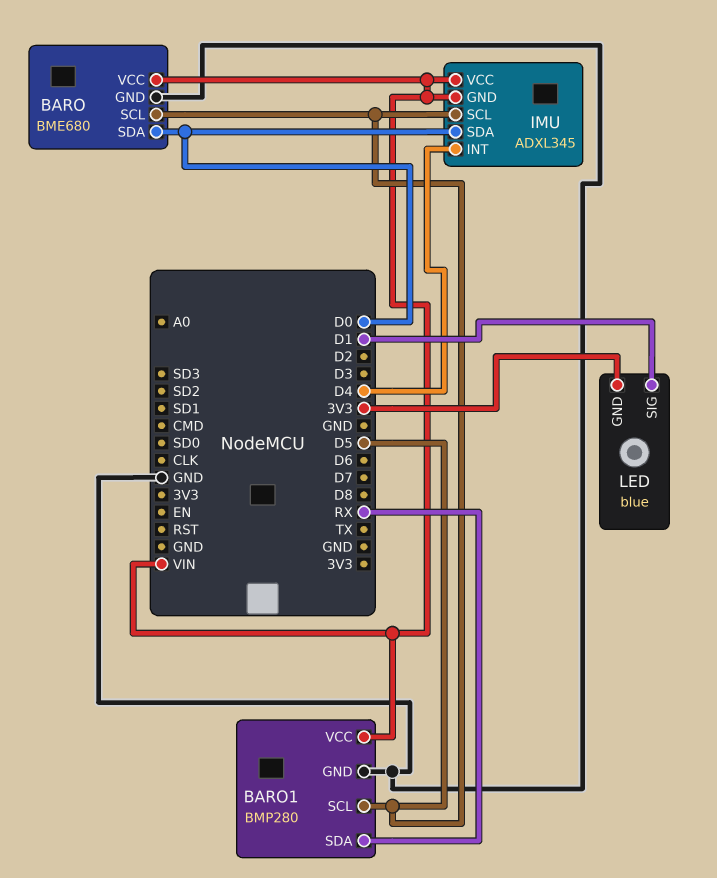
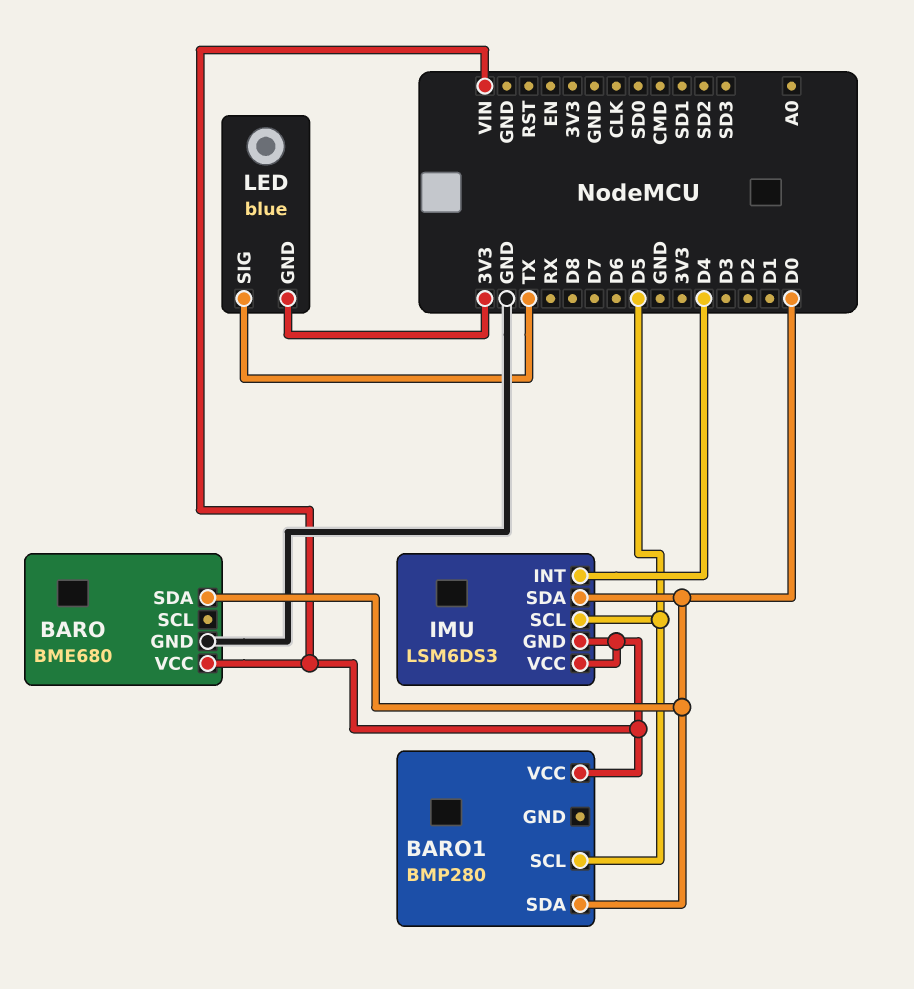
BARO pin SCL: D5 -> none
BARO1 pin GND: GND -> none
BARO1 pin SDA: RX -> D0
IMU: ADXL345 -> LSM6DS3
LED pin SIG: D1 -> TX

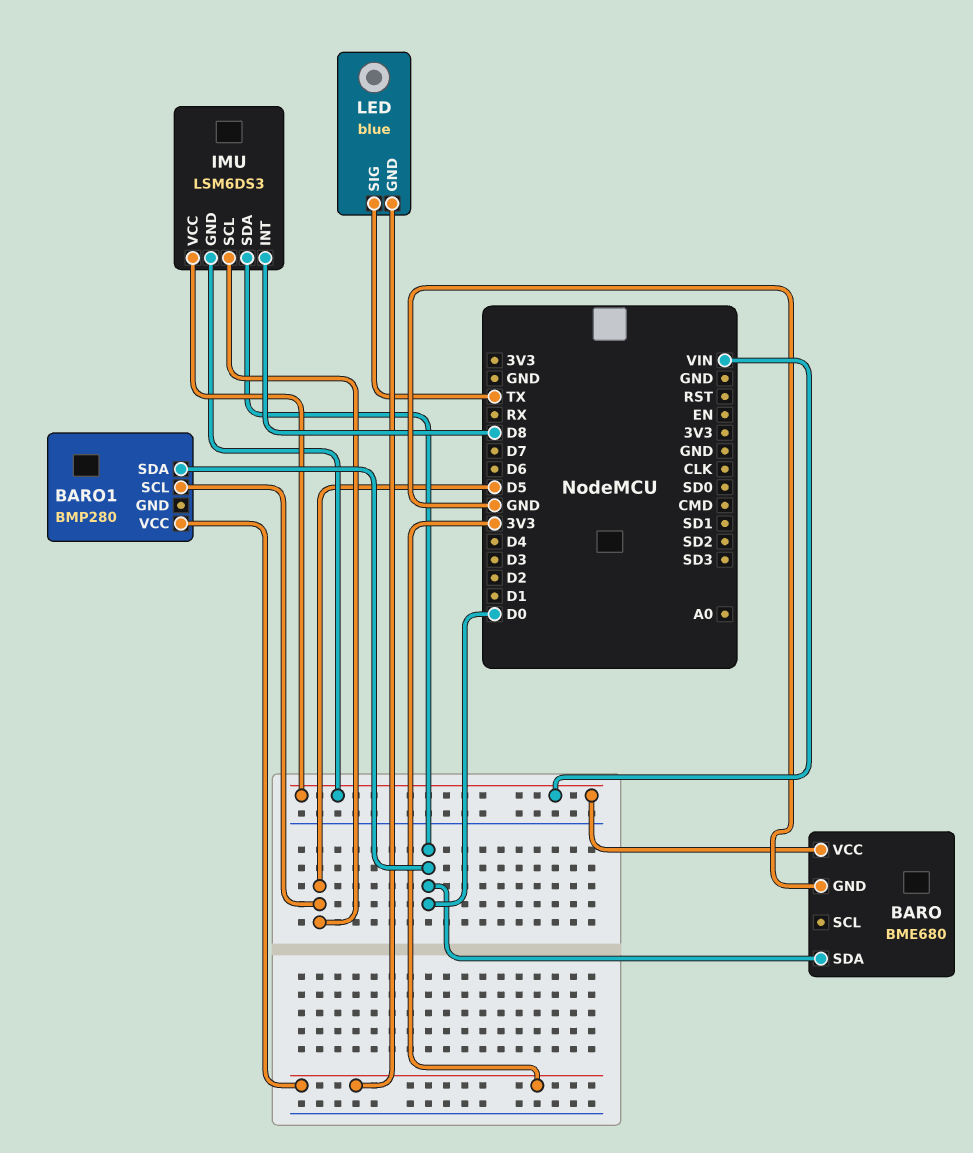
BARO1 pin VCC: VIN -> 3V3
IMU pin INT: D4 -> D8

